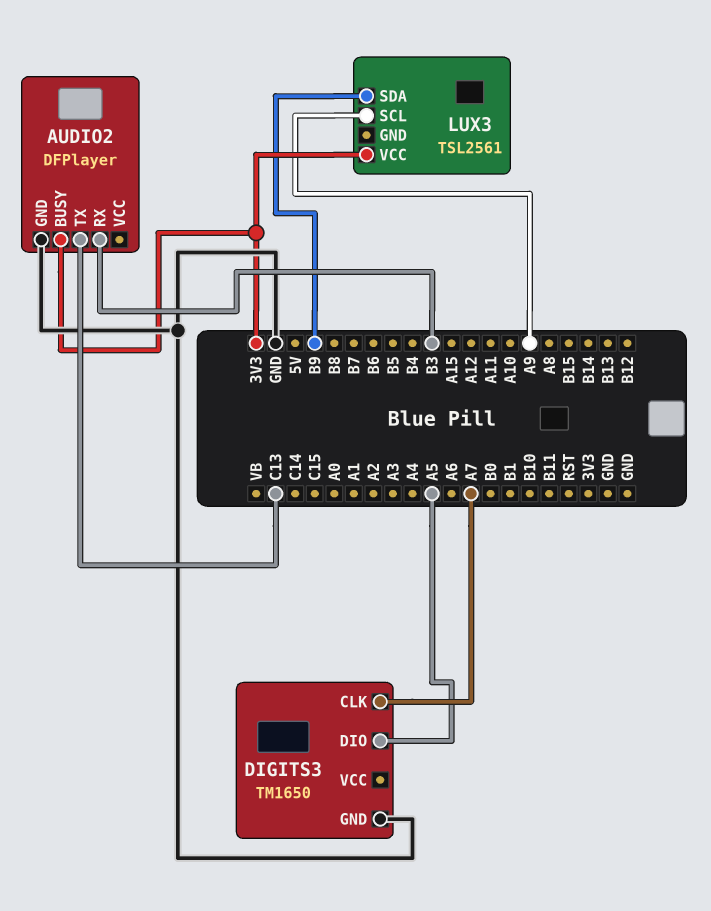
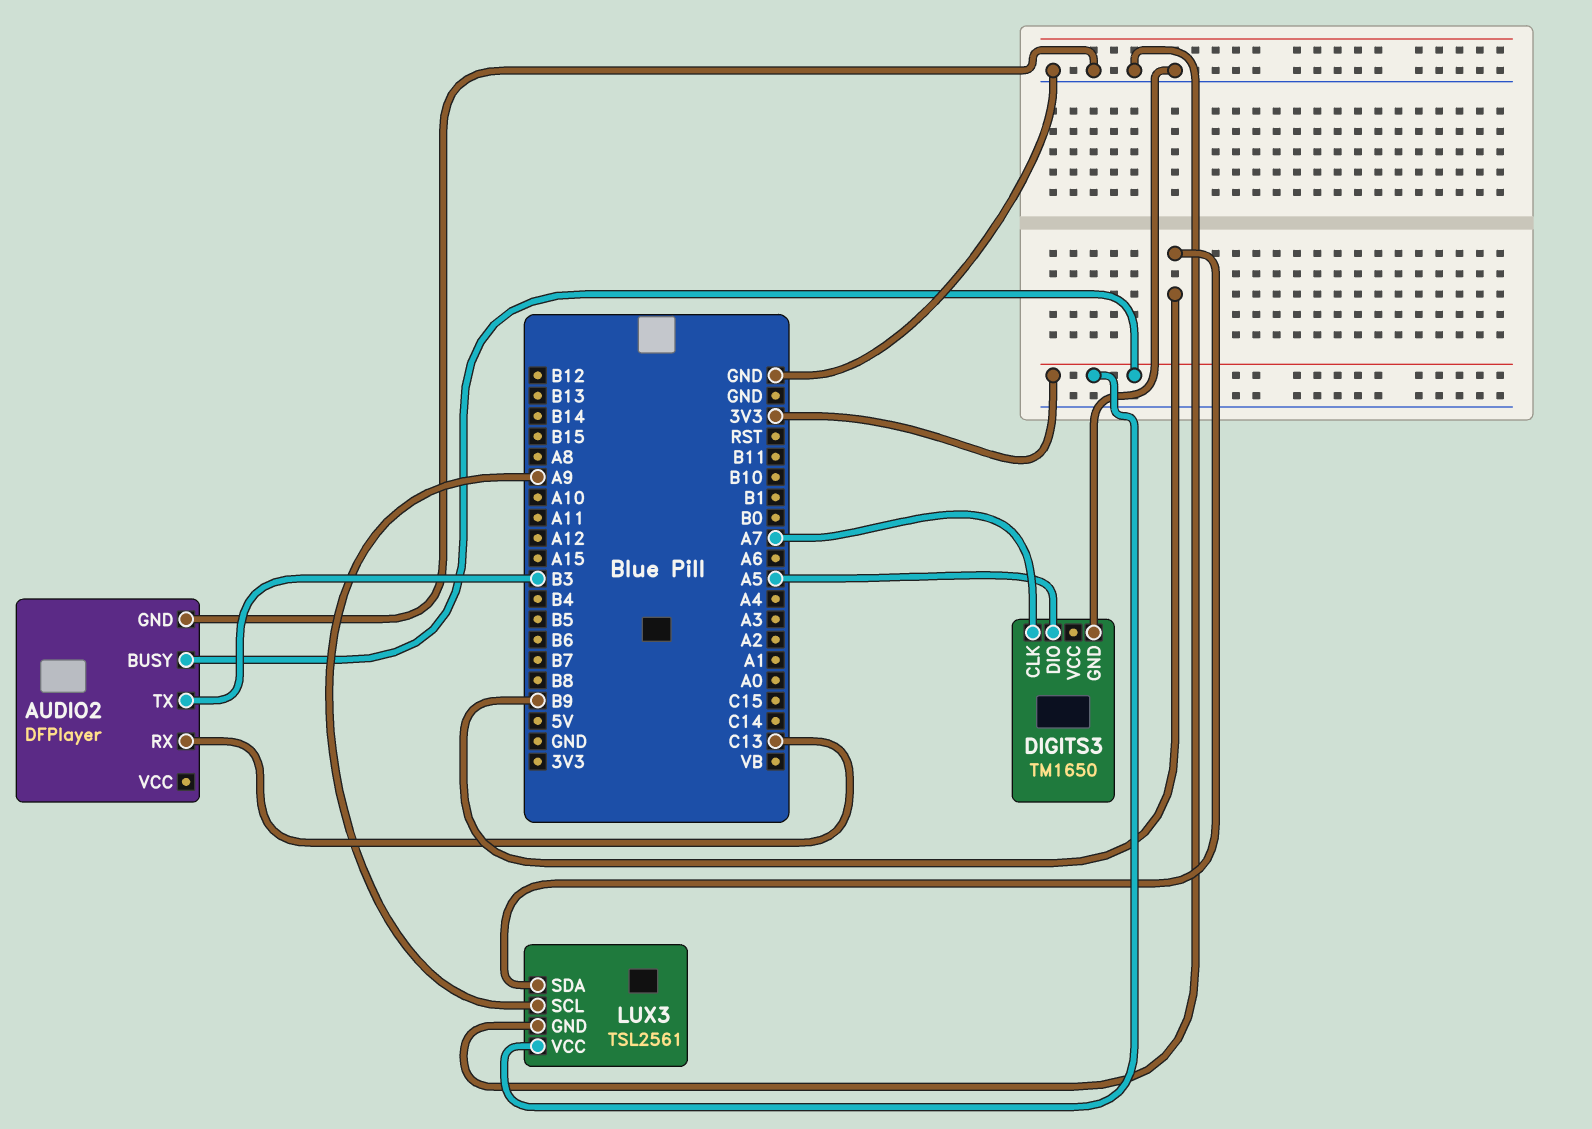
AUDIO2 pin RX: B3 -> C13
AUDIO2 pin TX: C13 -> B3
LUX3 pin GND: none -> GND

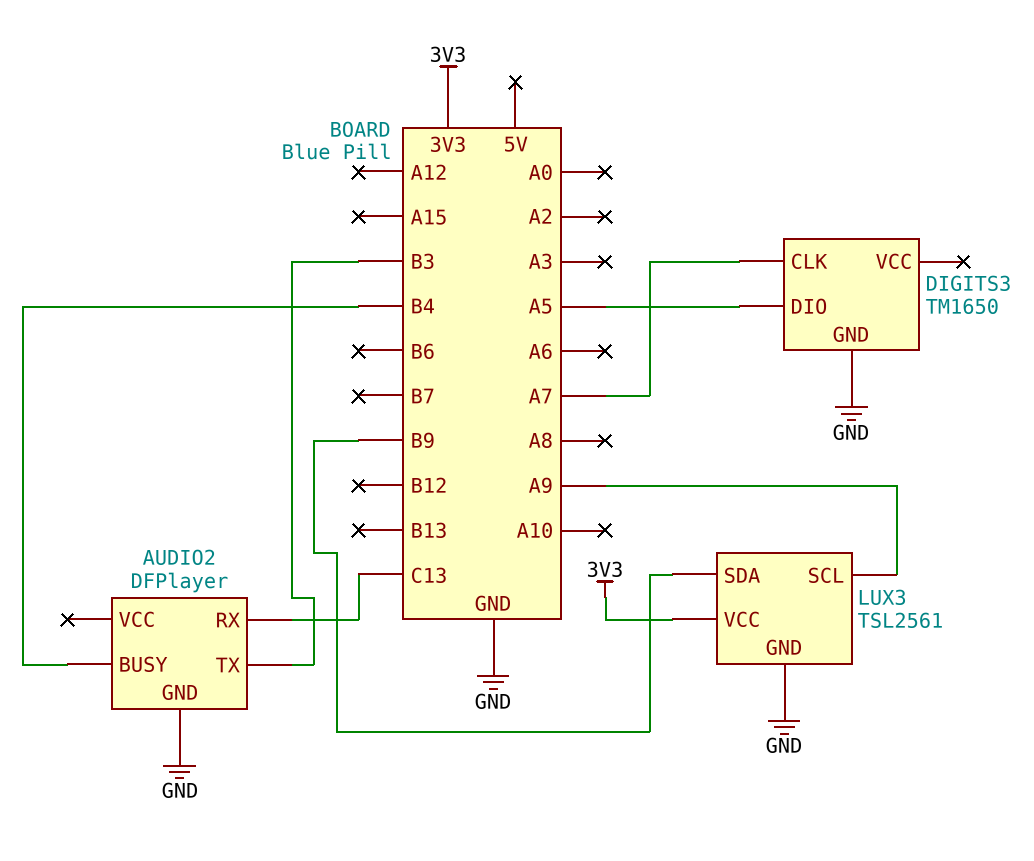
AUDIO2 pin BUSY: 3V3 -> B4

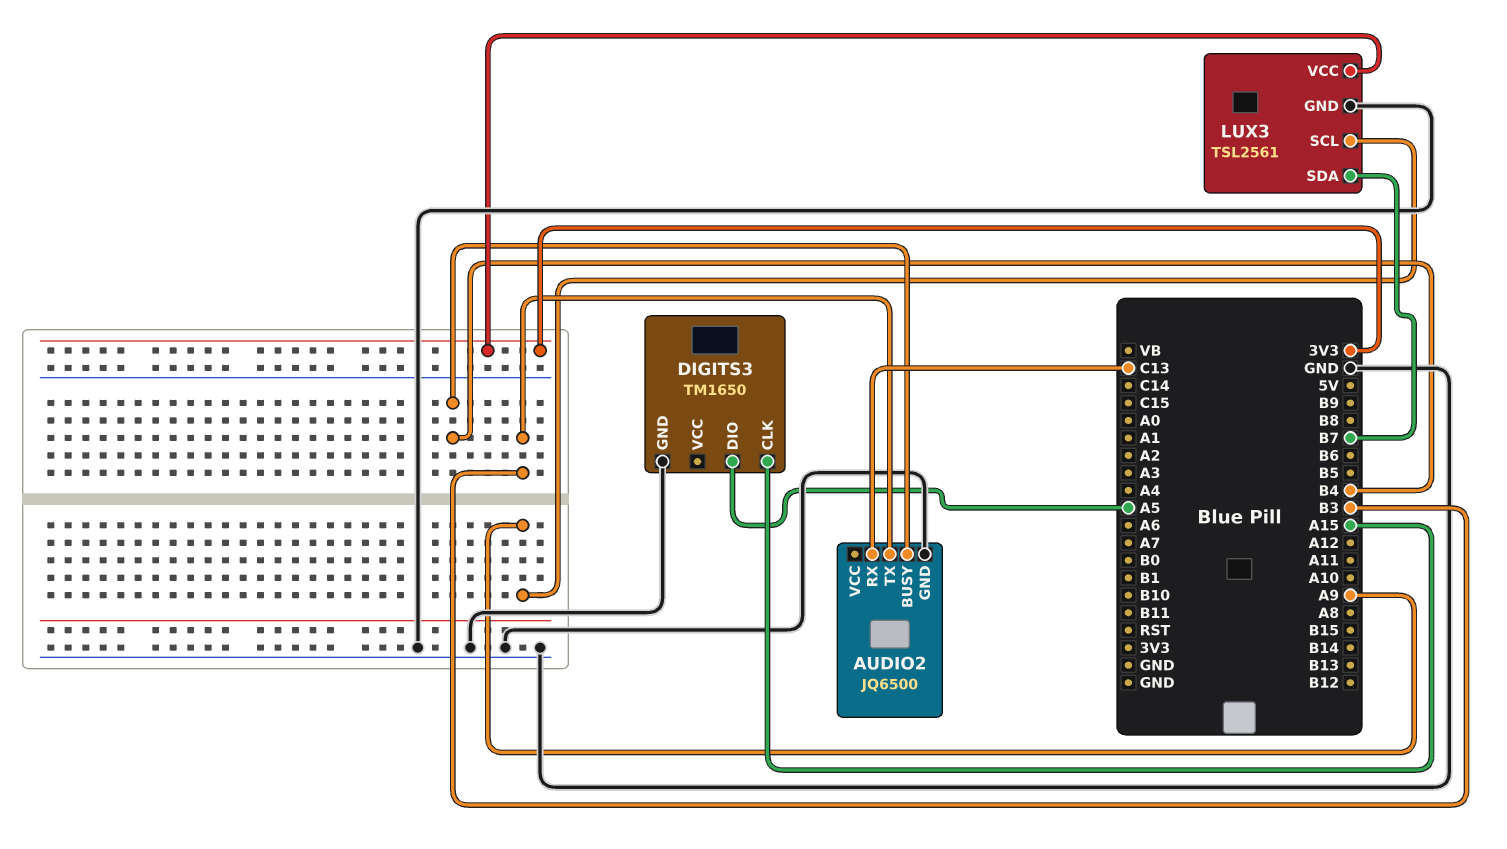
AUDIO2: DFPlayer -> JQ6500
DIGITS3 pin CLK: A7 -> A15
LUX3 pin SDA: B9 -> B7

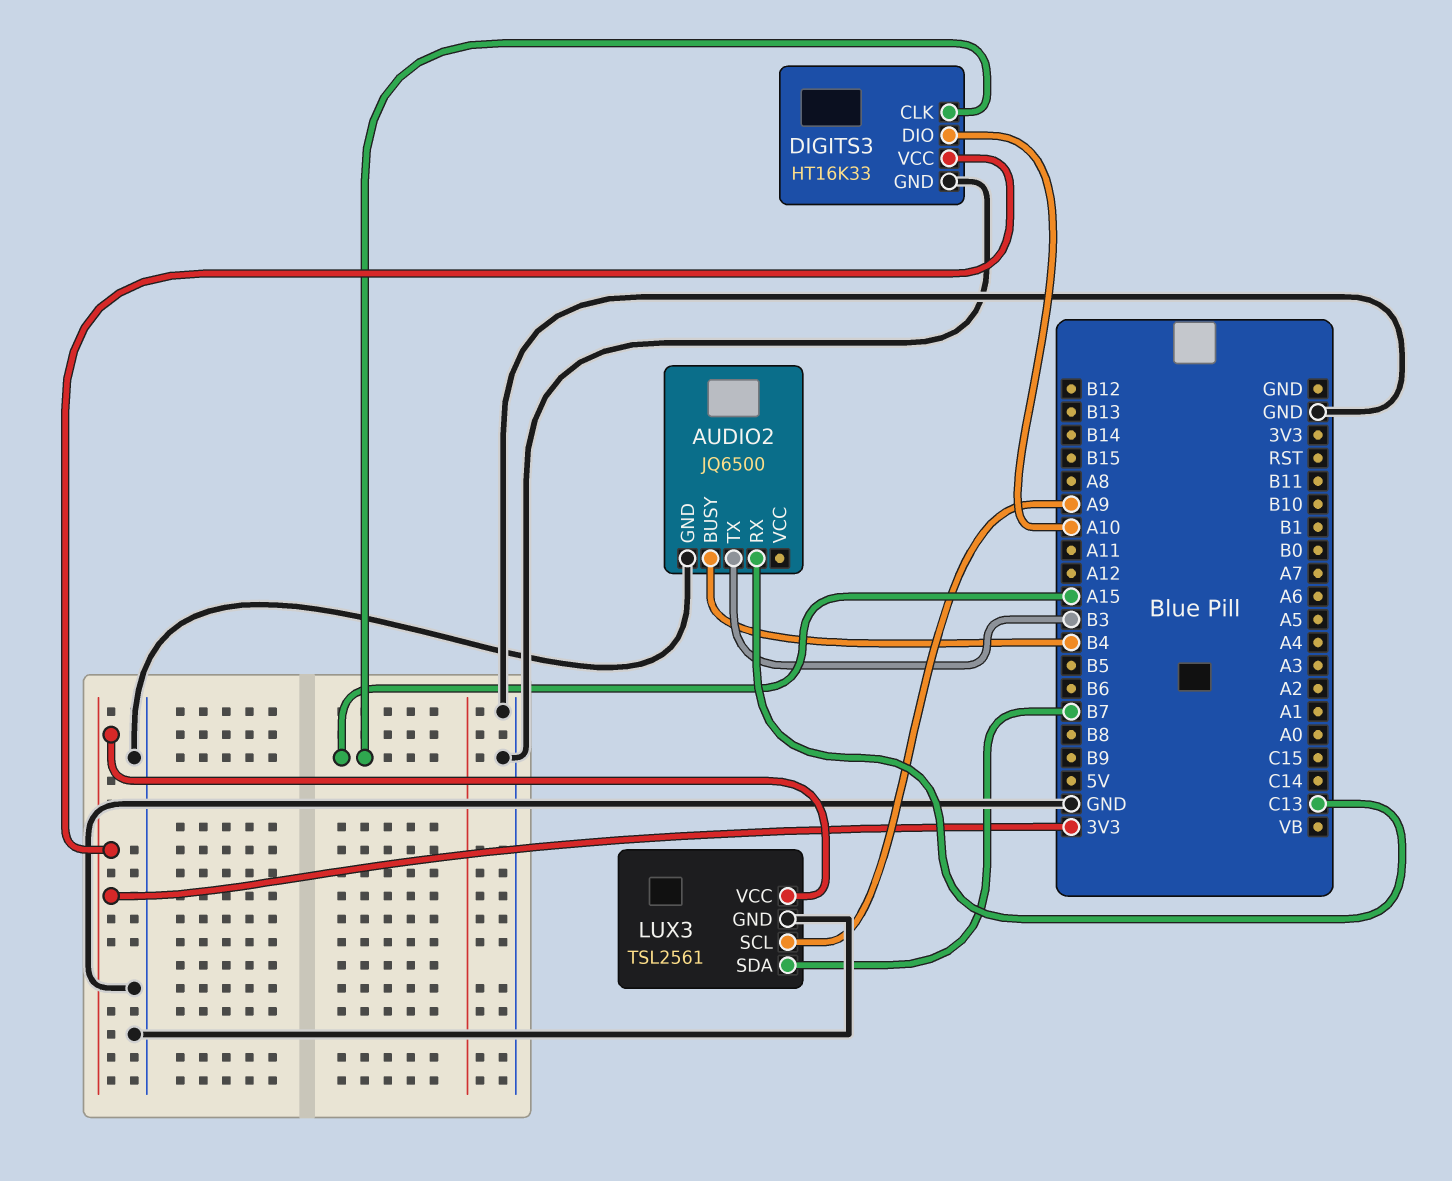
DIGITS3: TM1650 -> HT16K33
DIGITS3 pin DIO: A5 -> A10
DIGITS3 pin VCC: none -> 3V3

